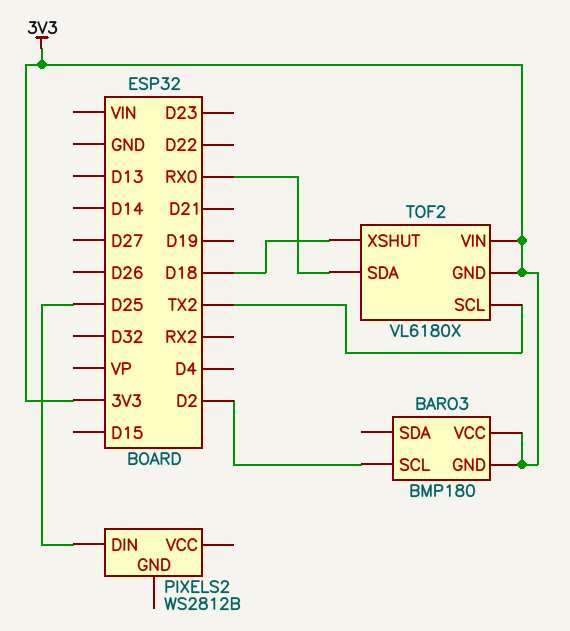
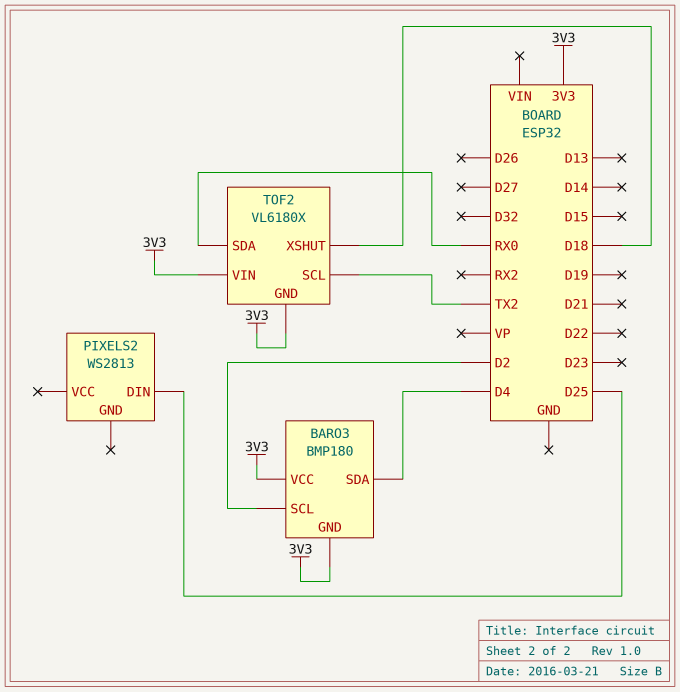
BARO3 pin SDA: none -> D4
PIXELS2: WS2812B -> WS2813

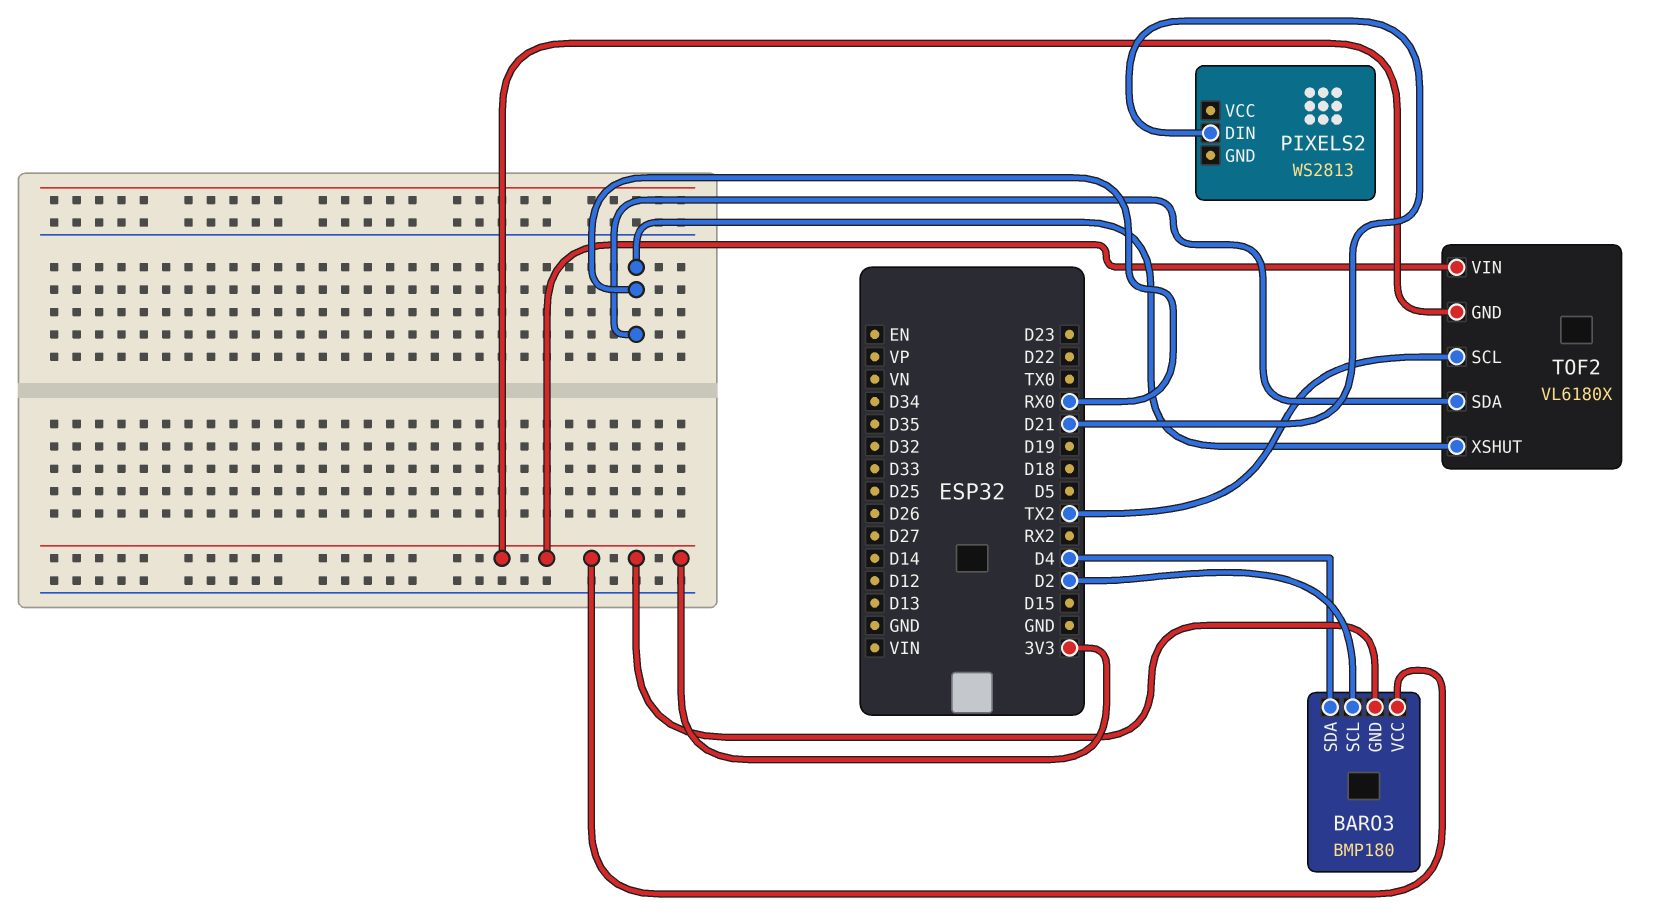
PIXELS2 pin DIN: D25 -> D21
TOF2 pin XSHUT: D18 -> RX0

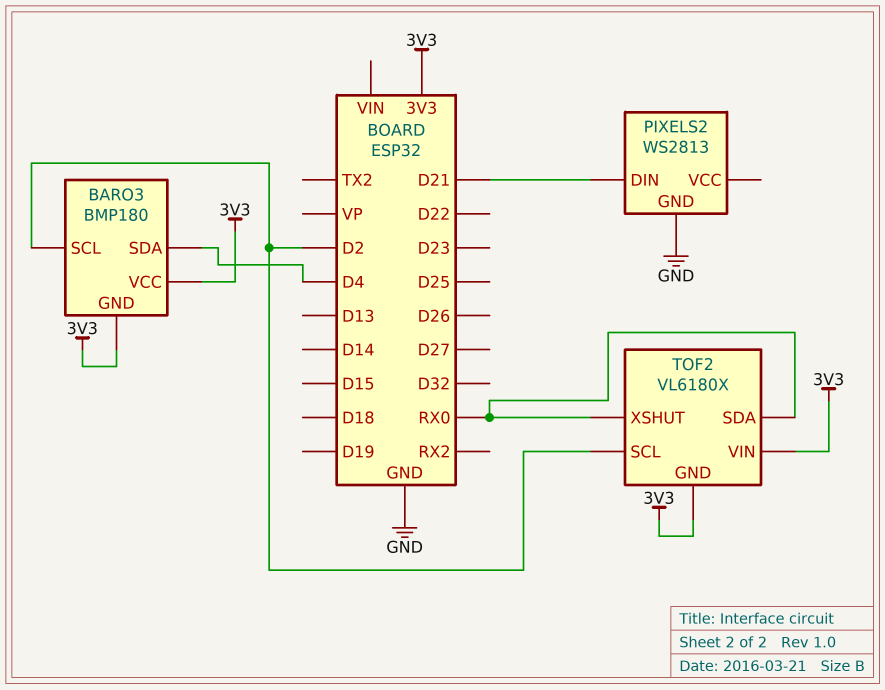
PIXELS2 pin GND: none -> GND
TOF2 pin SCL: TX2 -> D2

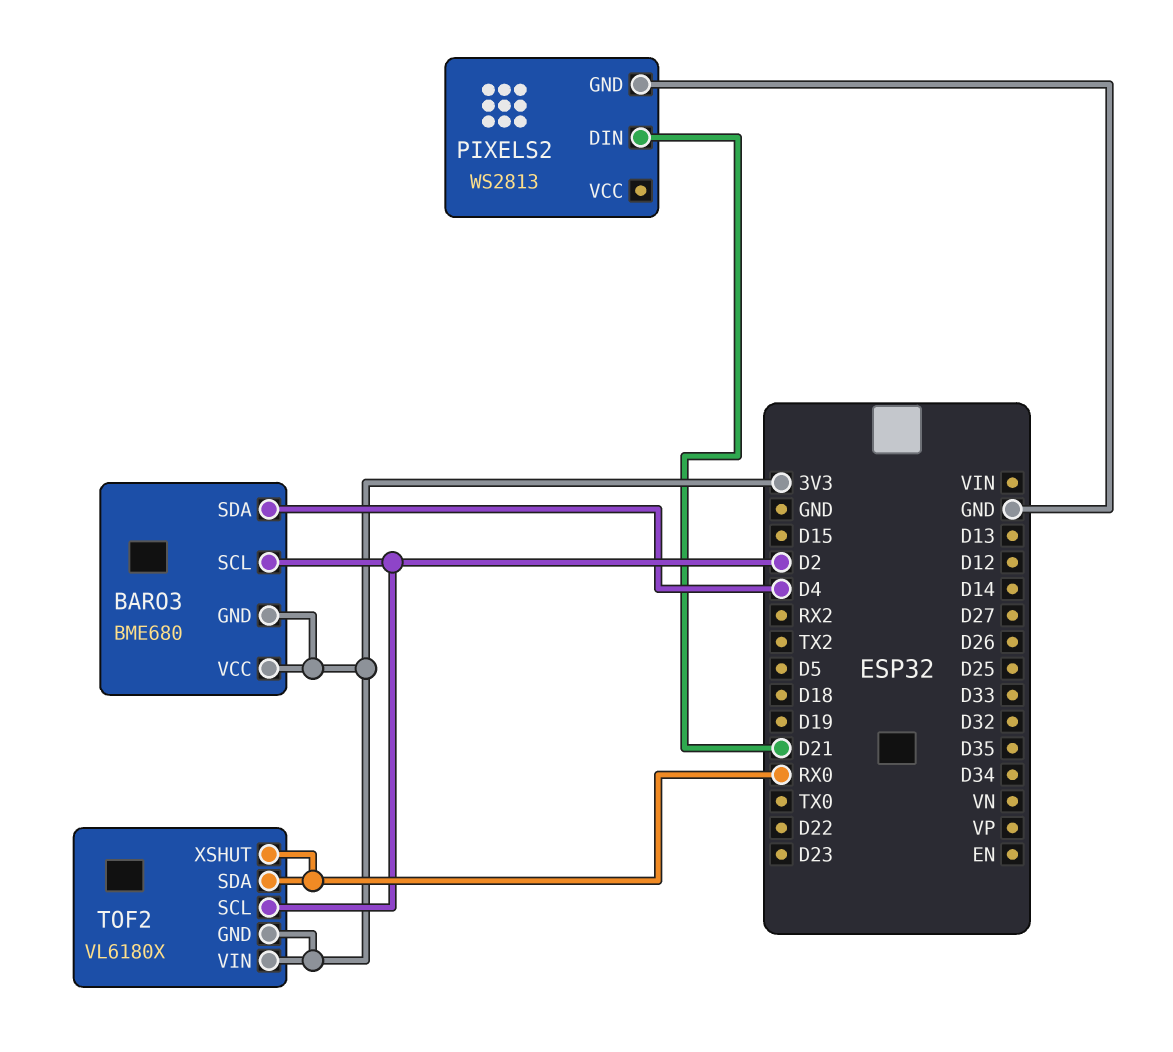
BARO3: BMP180 -> BME680

